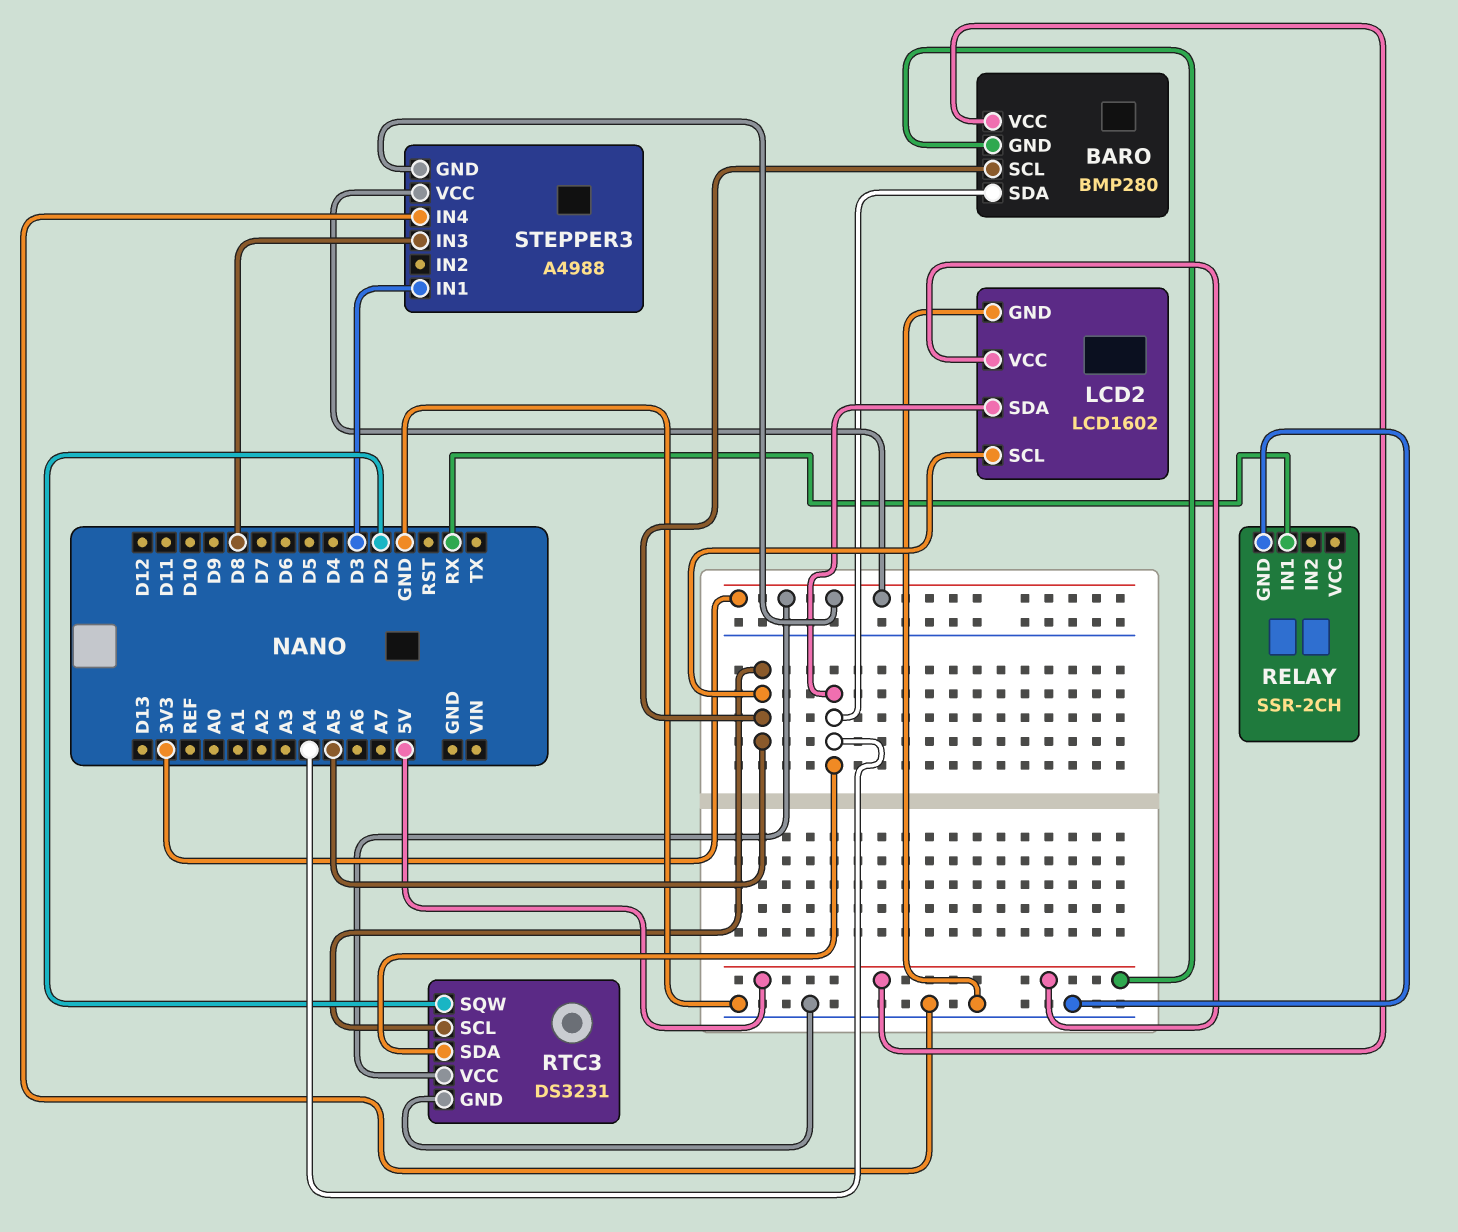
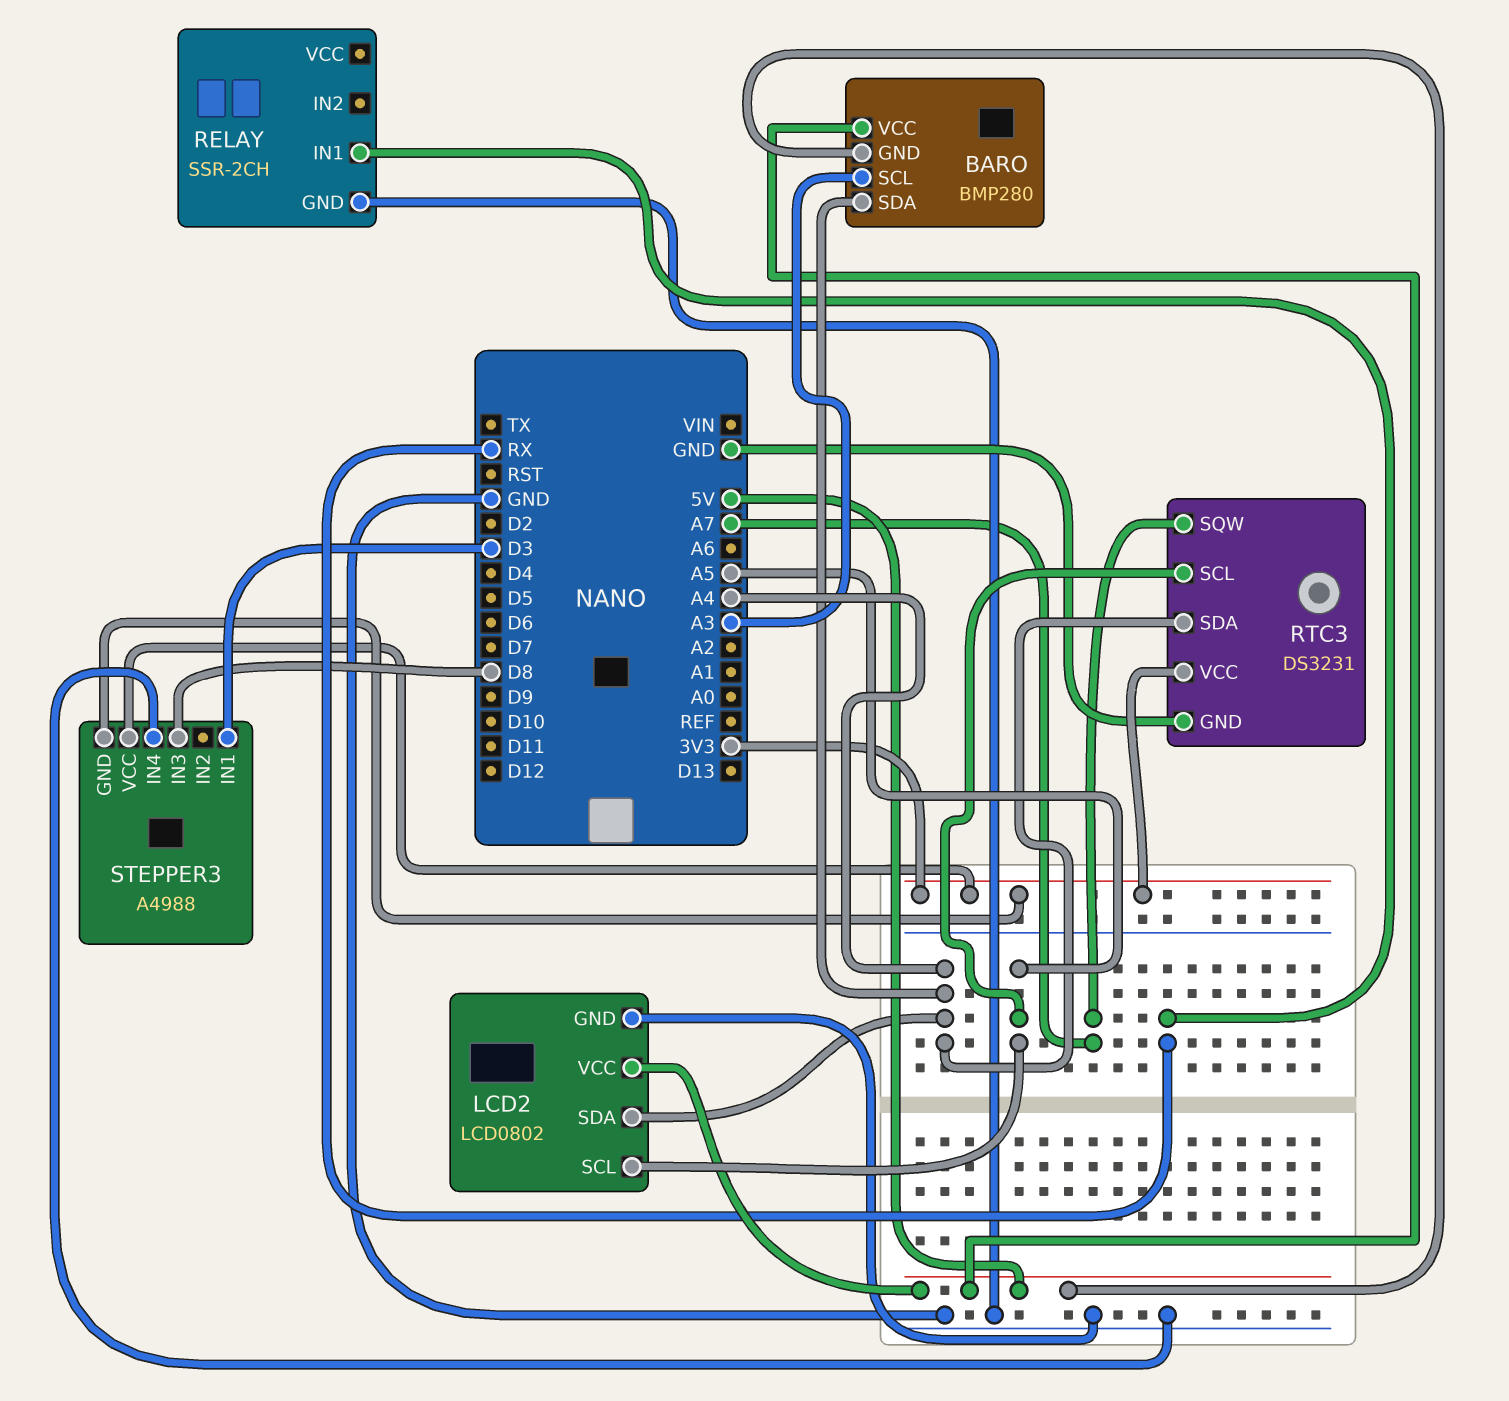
BARO pin SCL: A5 -> A3
LCD2: LCD1602 -> LCD0802
RTC3 pin SQW: D2 -> A7

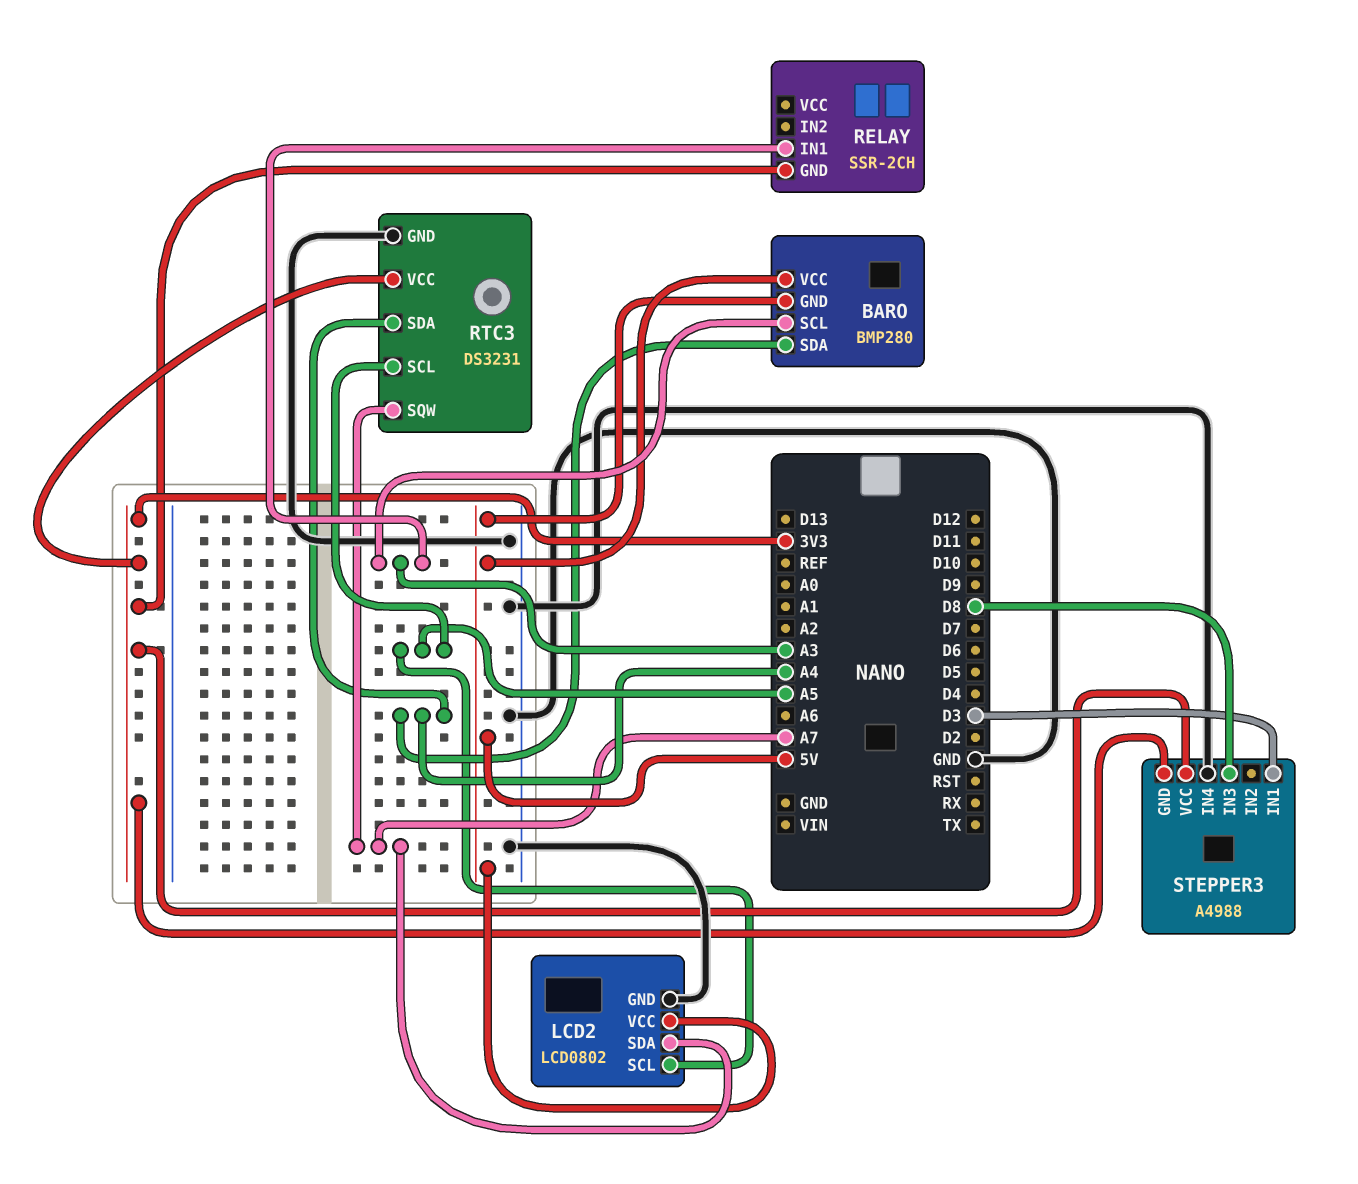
LCD2 pin SDA: A4 -> A7
RELAY pin GND: GND -> 3V3
RELAY pin IN1: RX -> A3

